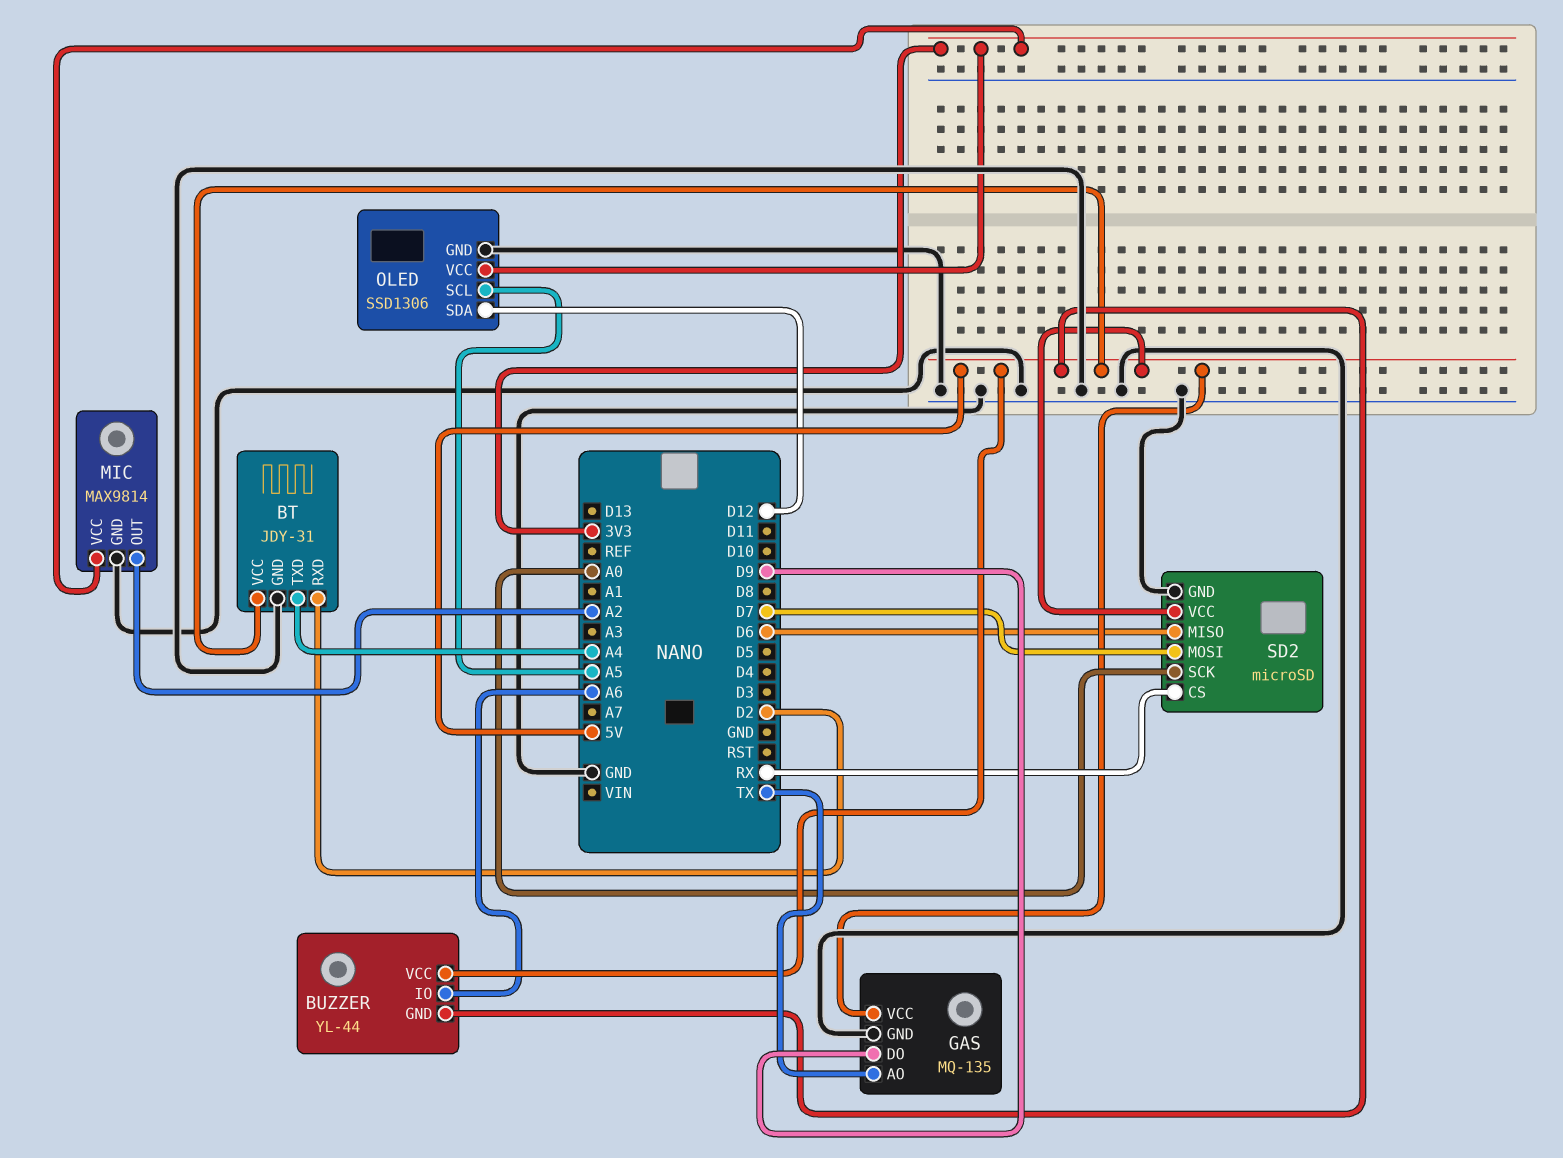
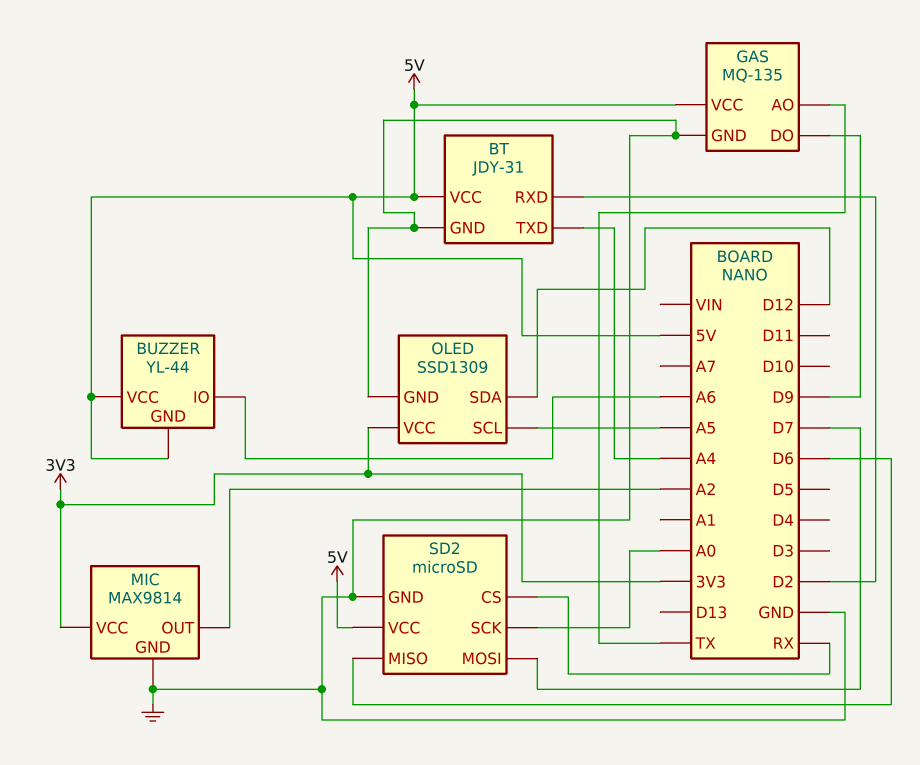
OLED: SSD1306 -> SSD1309

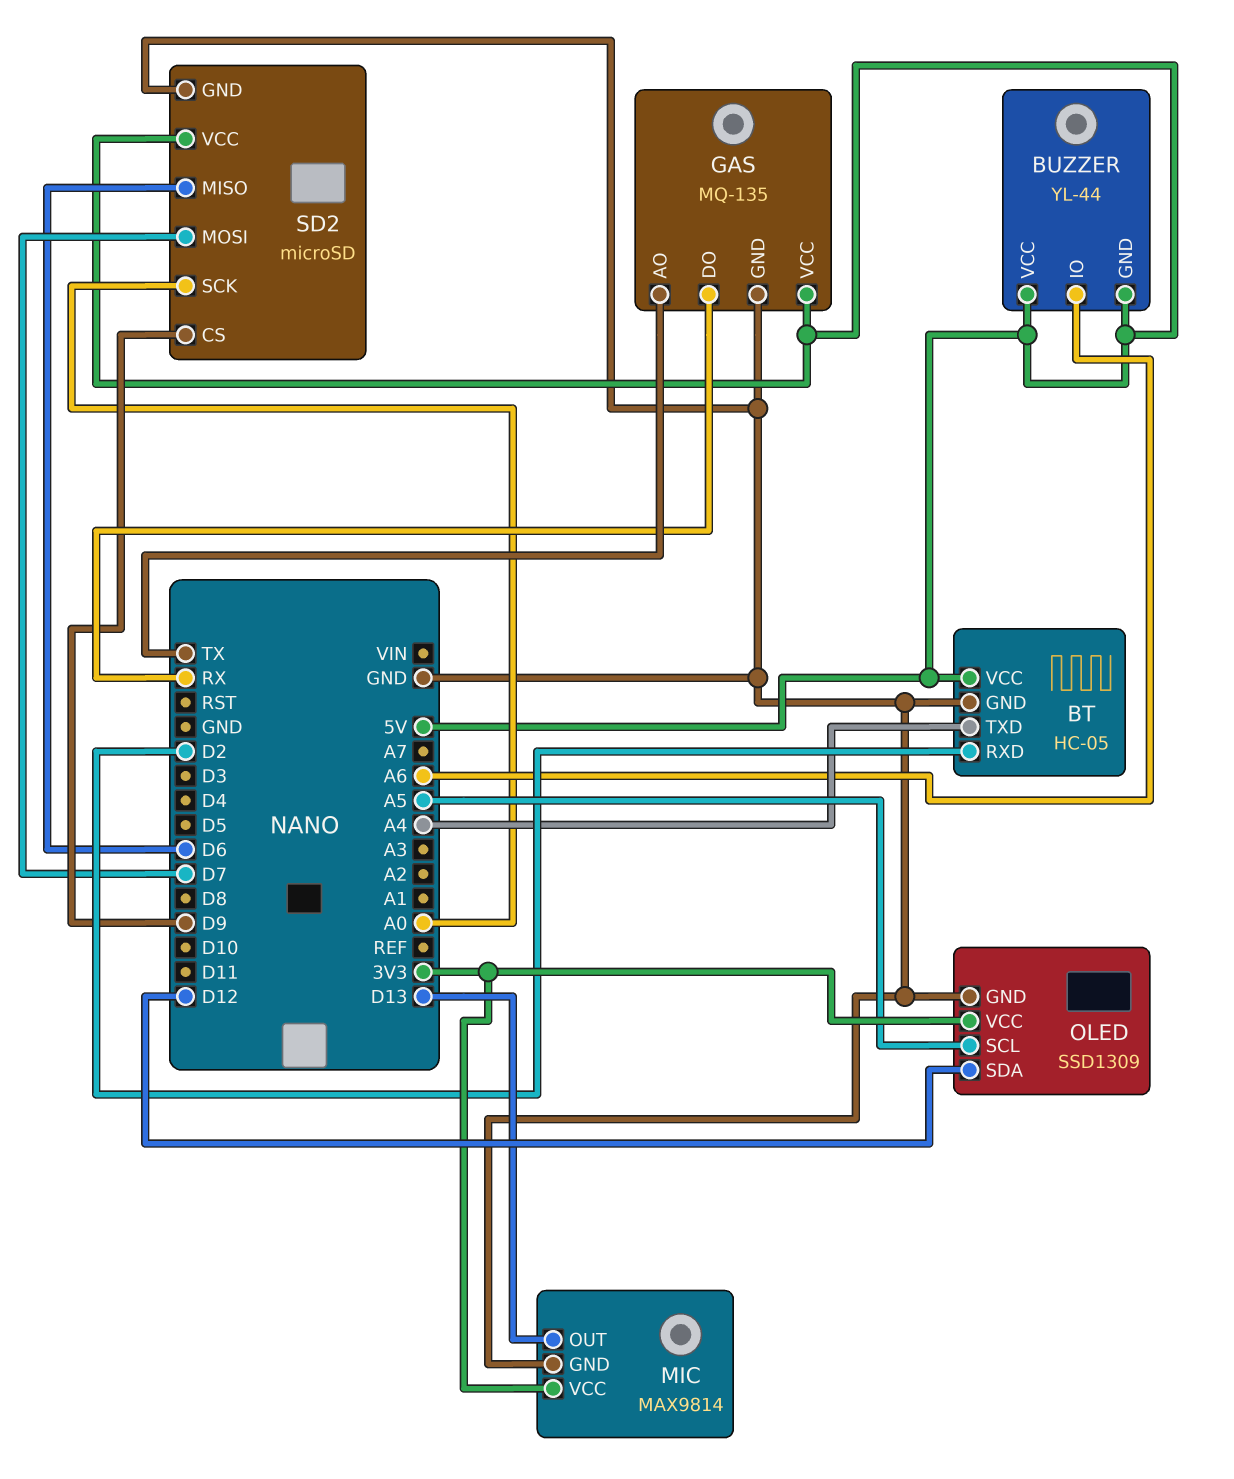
BT: JDY-31 -> HC-05
GAS pin DO: D9 -> RX
MIC pin OUT: A2 -> D13
SD2 pin CS: RX -> D9

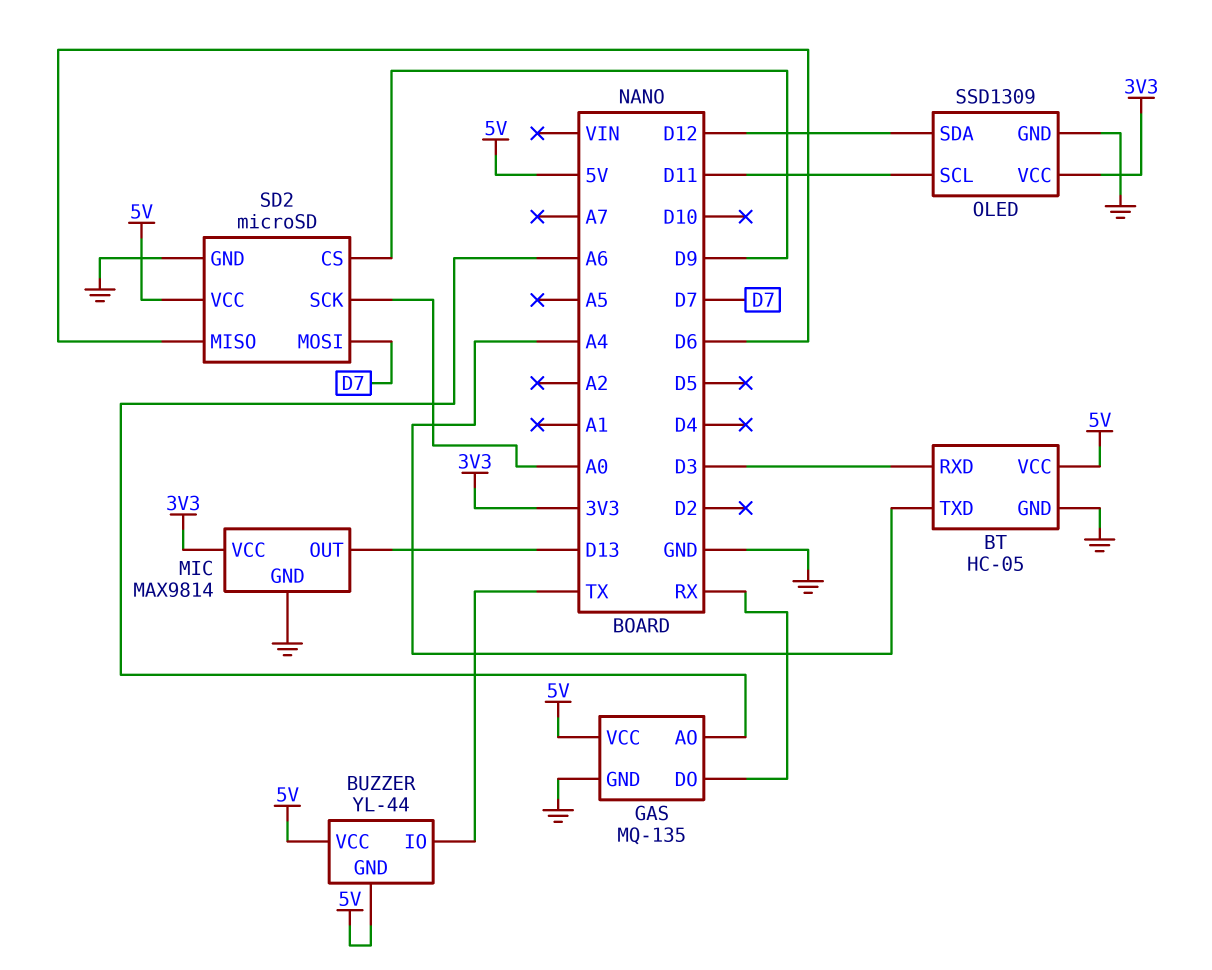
BT pin RXD: D2 -> D3
BUZZER pin IO: A6 -> TX
GAS pin AO: TX -> A6
OLED pin SCL: A5 -> D11

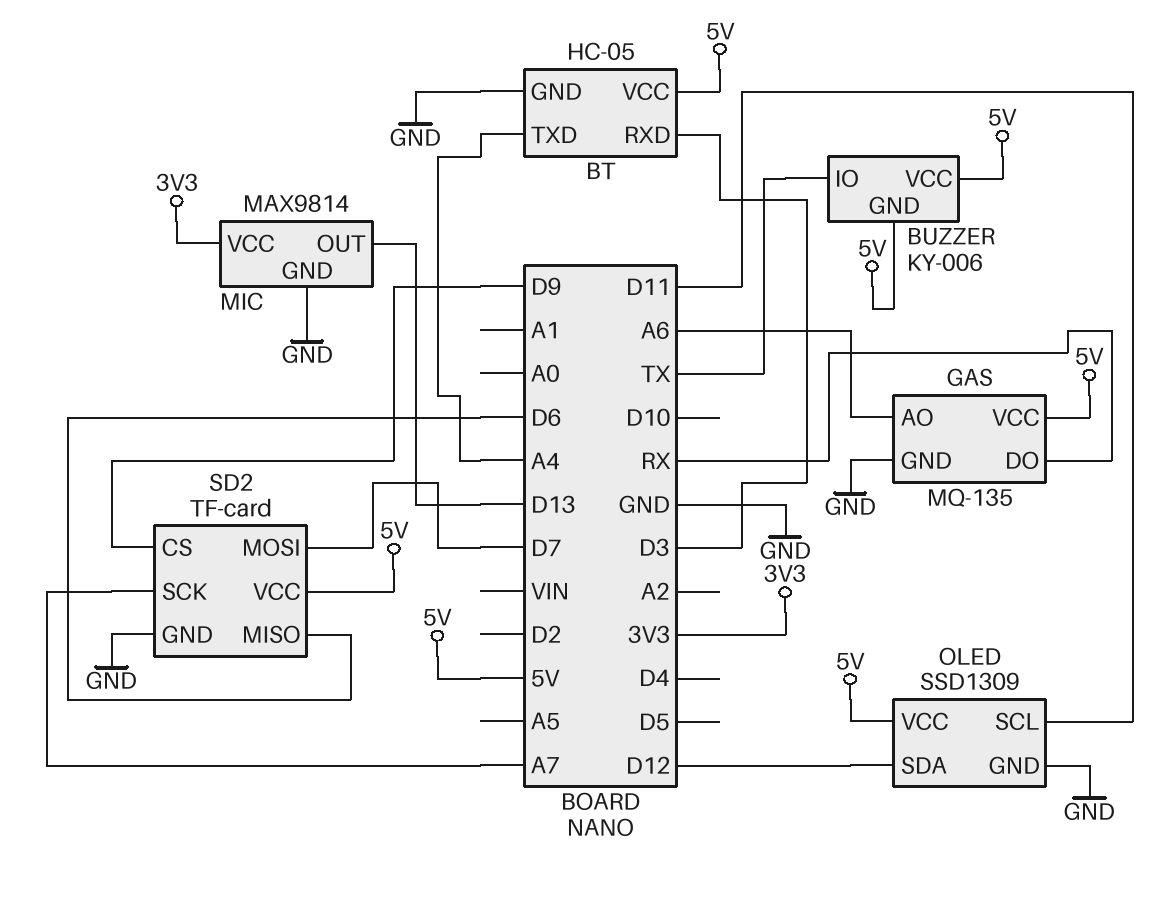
BUZZER: YL-44 -> KY-006
OLED pin VCC: 3V3 -> 5V
SD2: microSD -> TF-card
SD2 pin SCK: A0 -> A7

